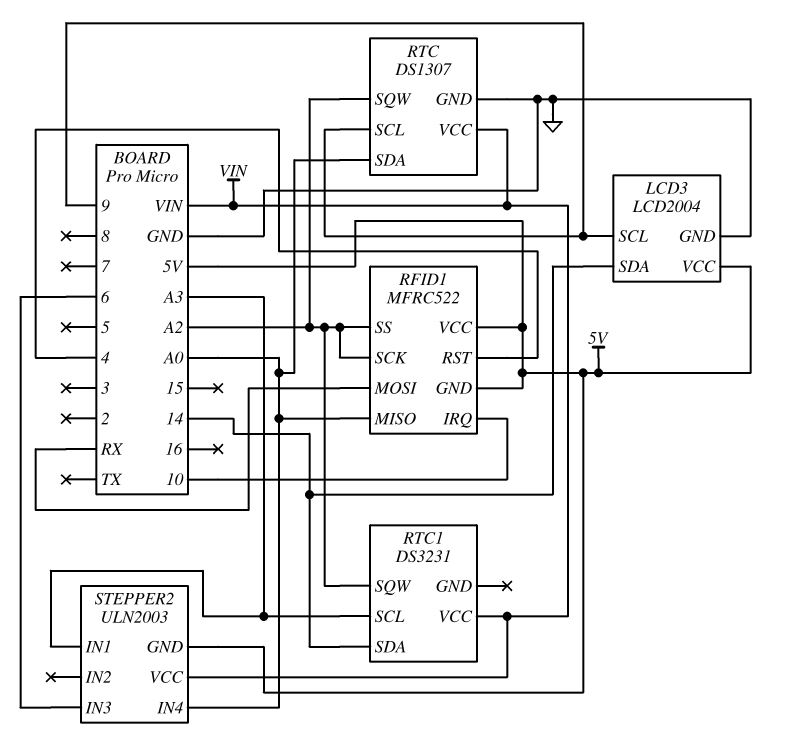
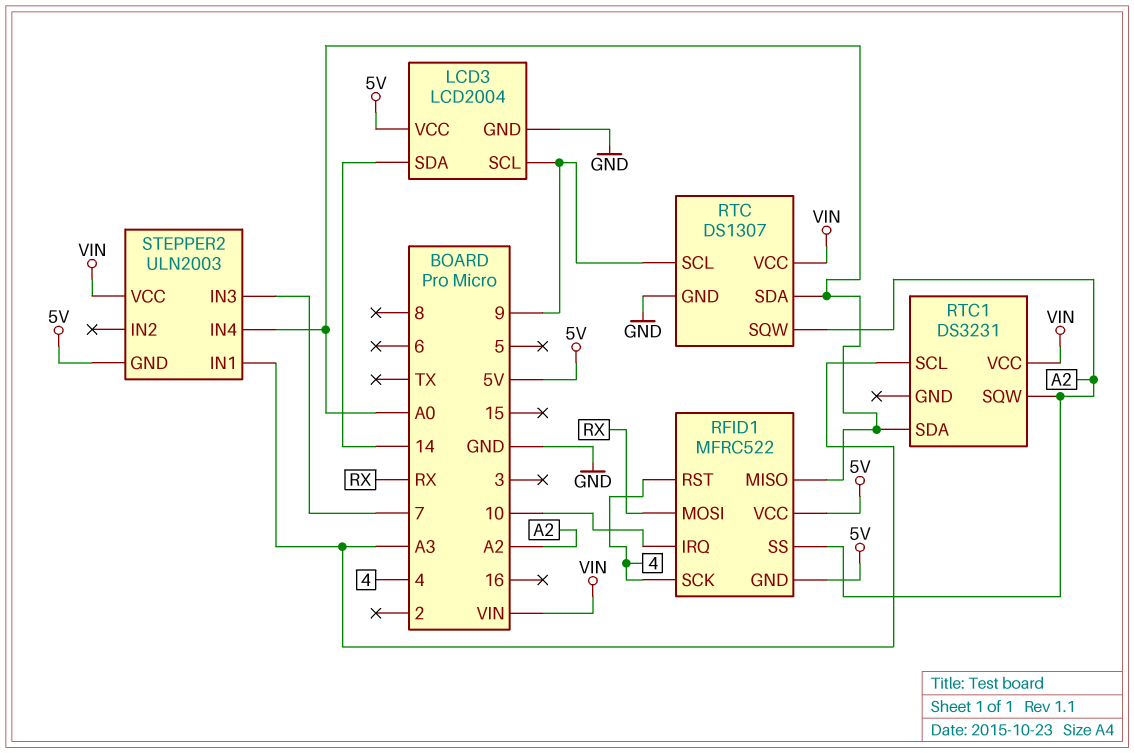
RFID1 pin SCK: A2 -> 4
RTC1 pin SDA: 14 -> A0
STEPPER2 pin IN3: 6 -> 7

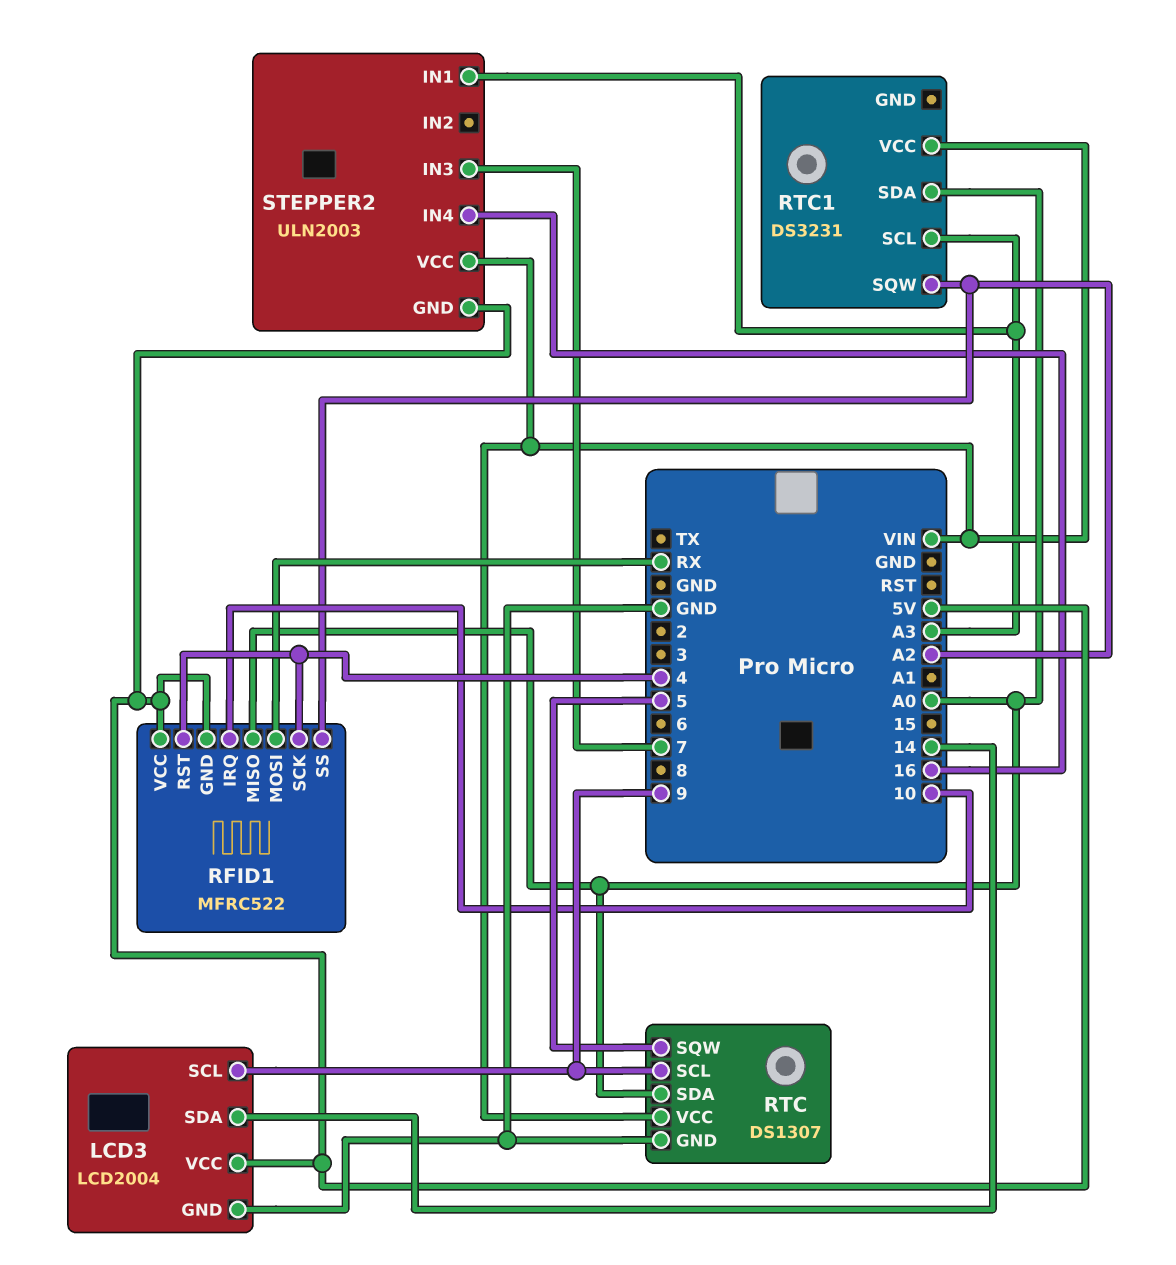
RTC pin SQW: A2 -> 5
STEPPER2 pin IN4: A0 -> 16

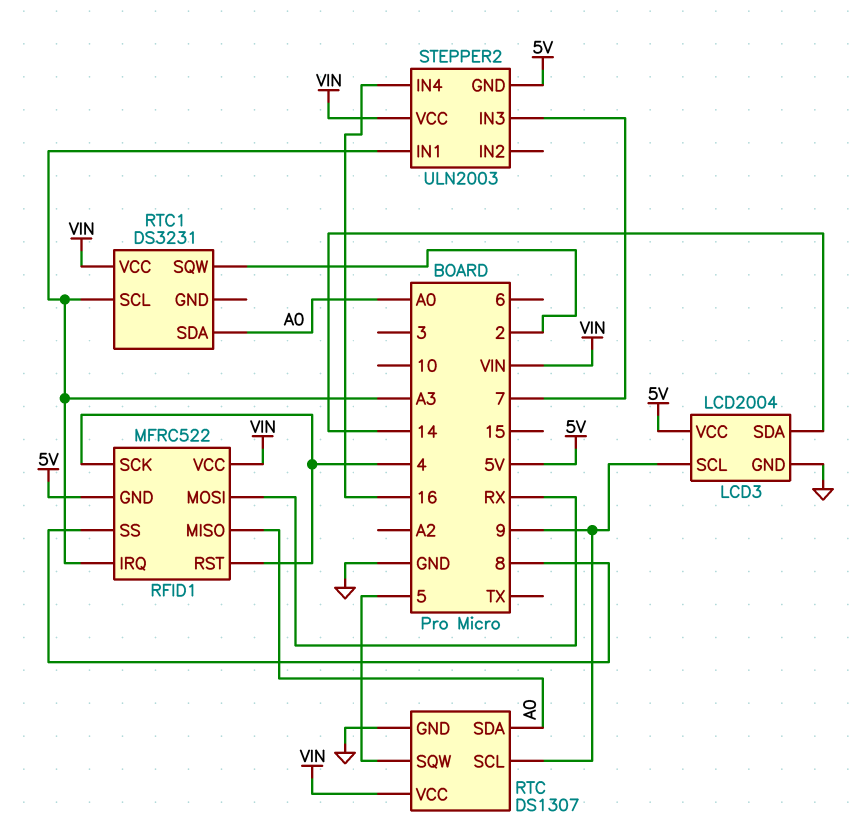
RFID1 pin IRQ: 10 -> A3
RFID1 pin SS: A2 -> 8
RFID1 pin VCC: 5V -> VIN
RTC1 pin SQW: A2 -> 2

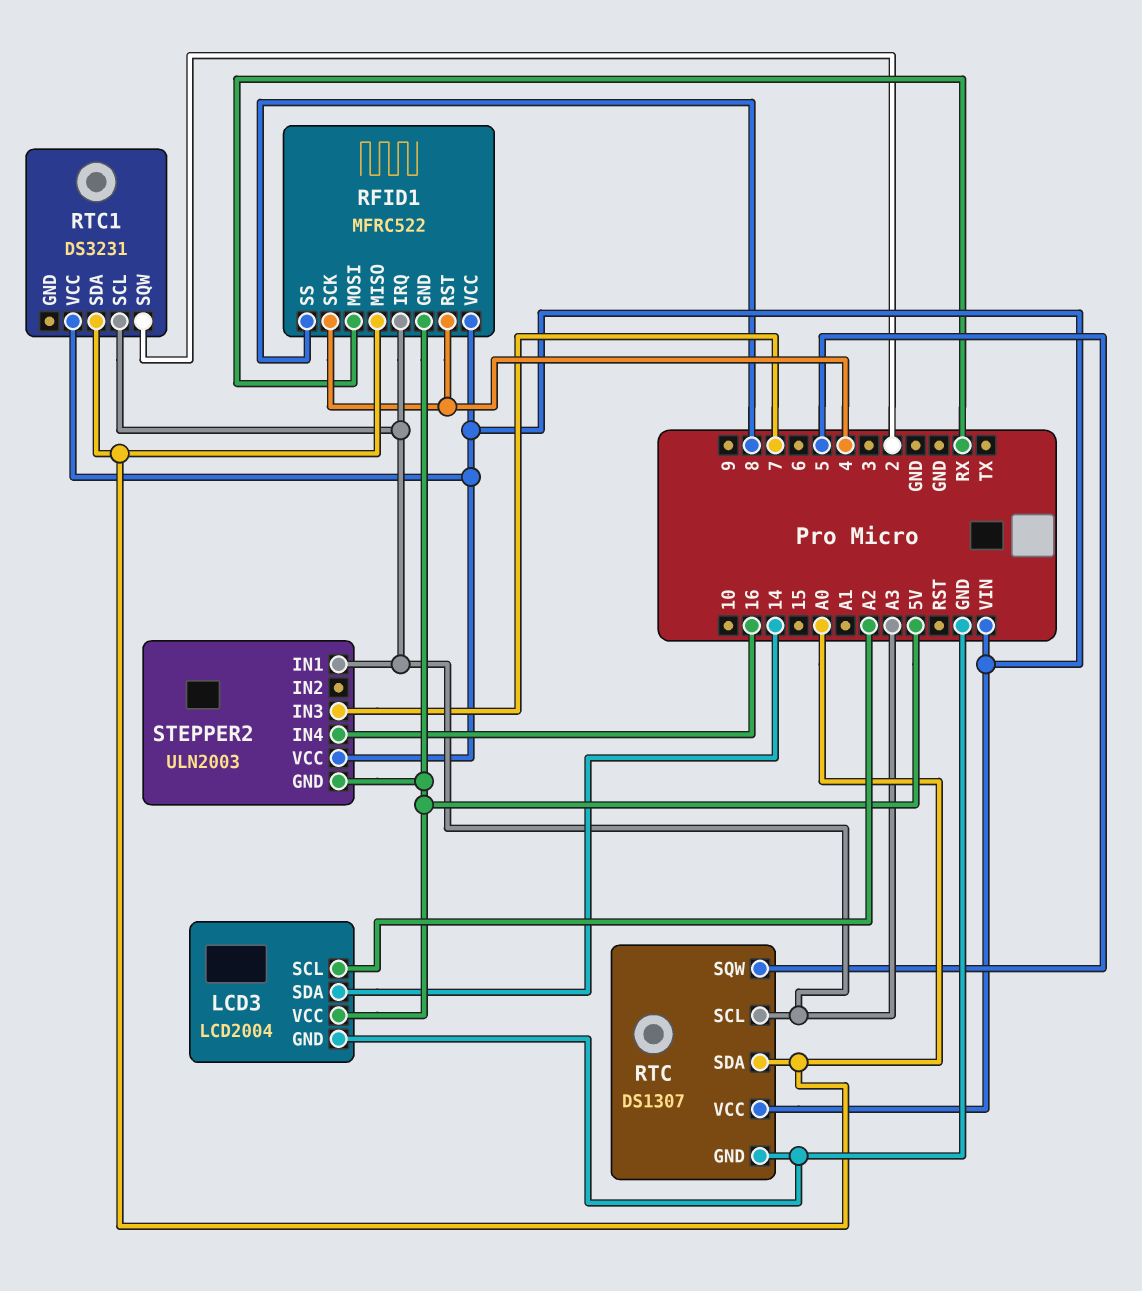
LCD3 pin SCL: 9 -> A2
RTC pin SCL: 9 -> A3

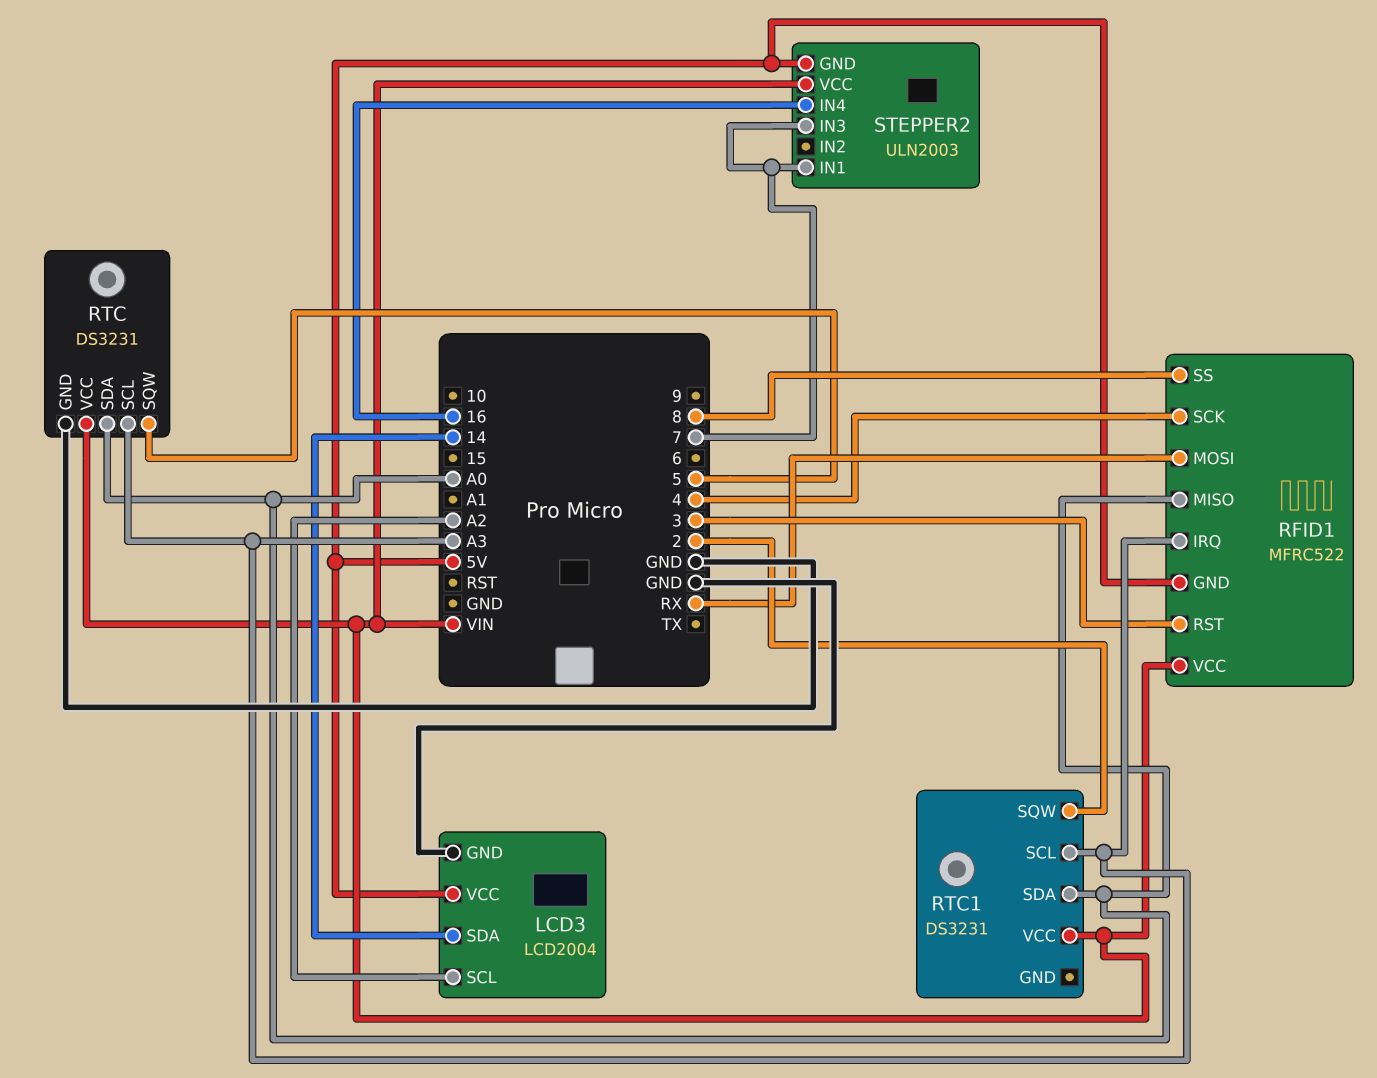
RFID1 pin RST: 4 -> 3
RTC: DS1307 -> DS3231
STEPPER2 pin IN1: A3 -> 7

